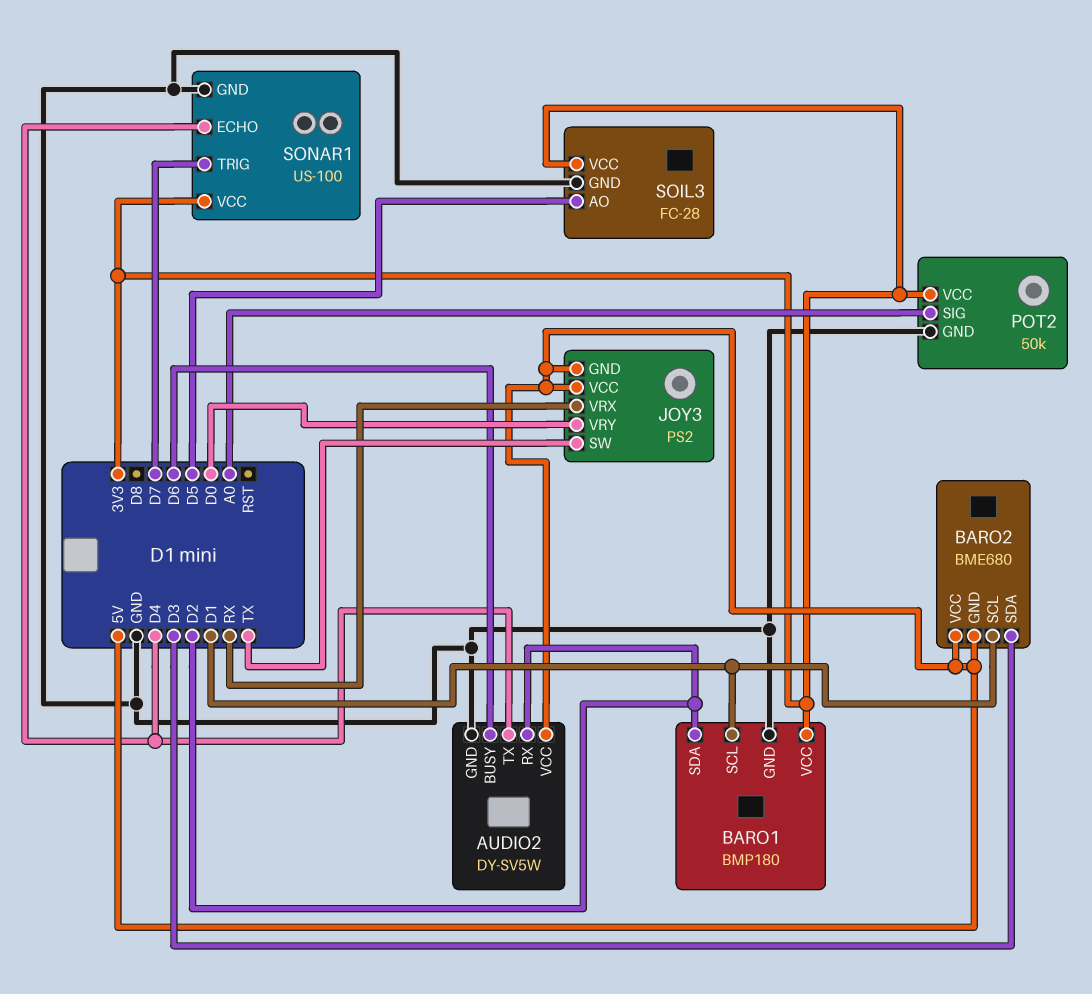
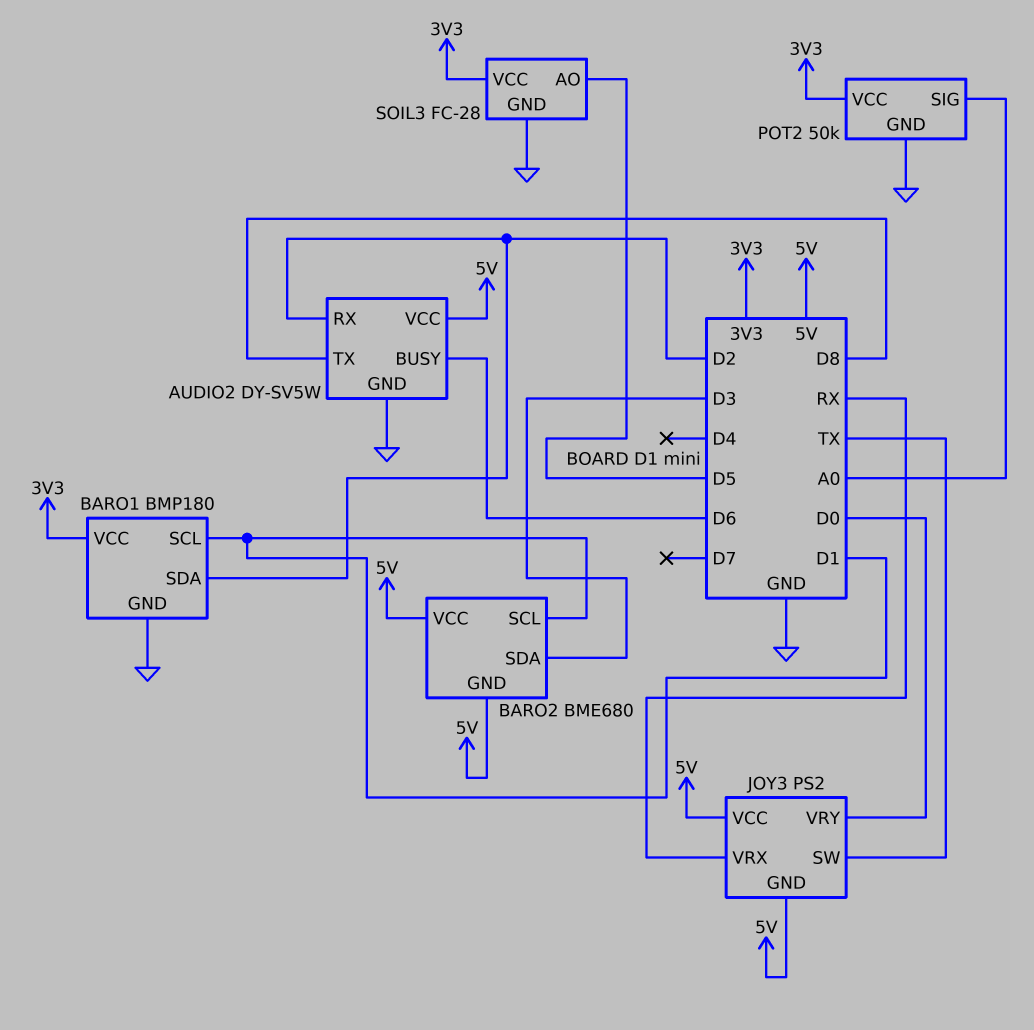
AUDIO2 pin TX: D4 -> D8
SONAR1: US-100 -> none
SONAR1 pin ECHO: D4 -> none
SONAR1 pin GND: GND -> none
SONAR1 pin TRIG: D7 -> none
SONAR1 pin VCC: 3V3 -> none

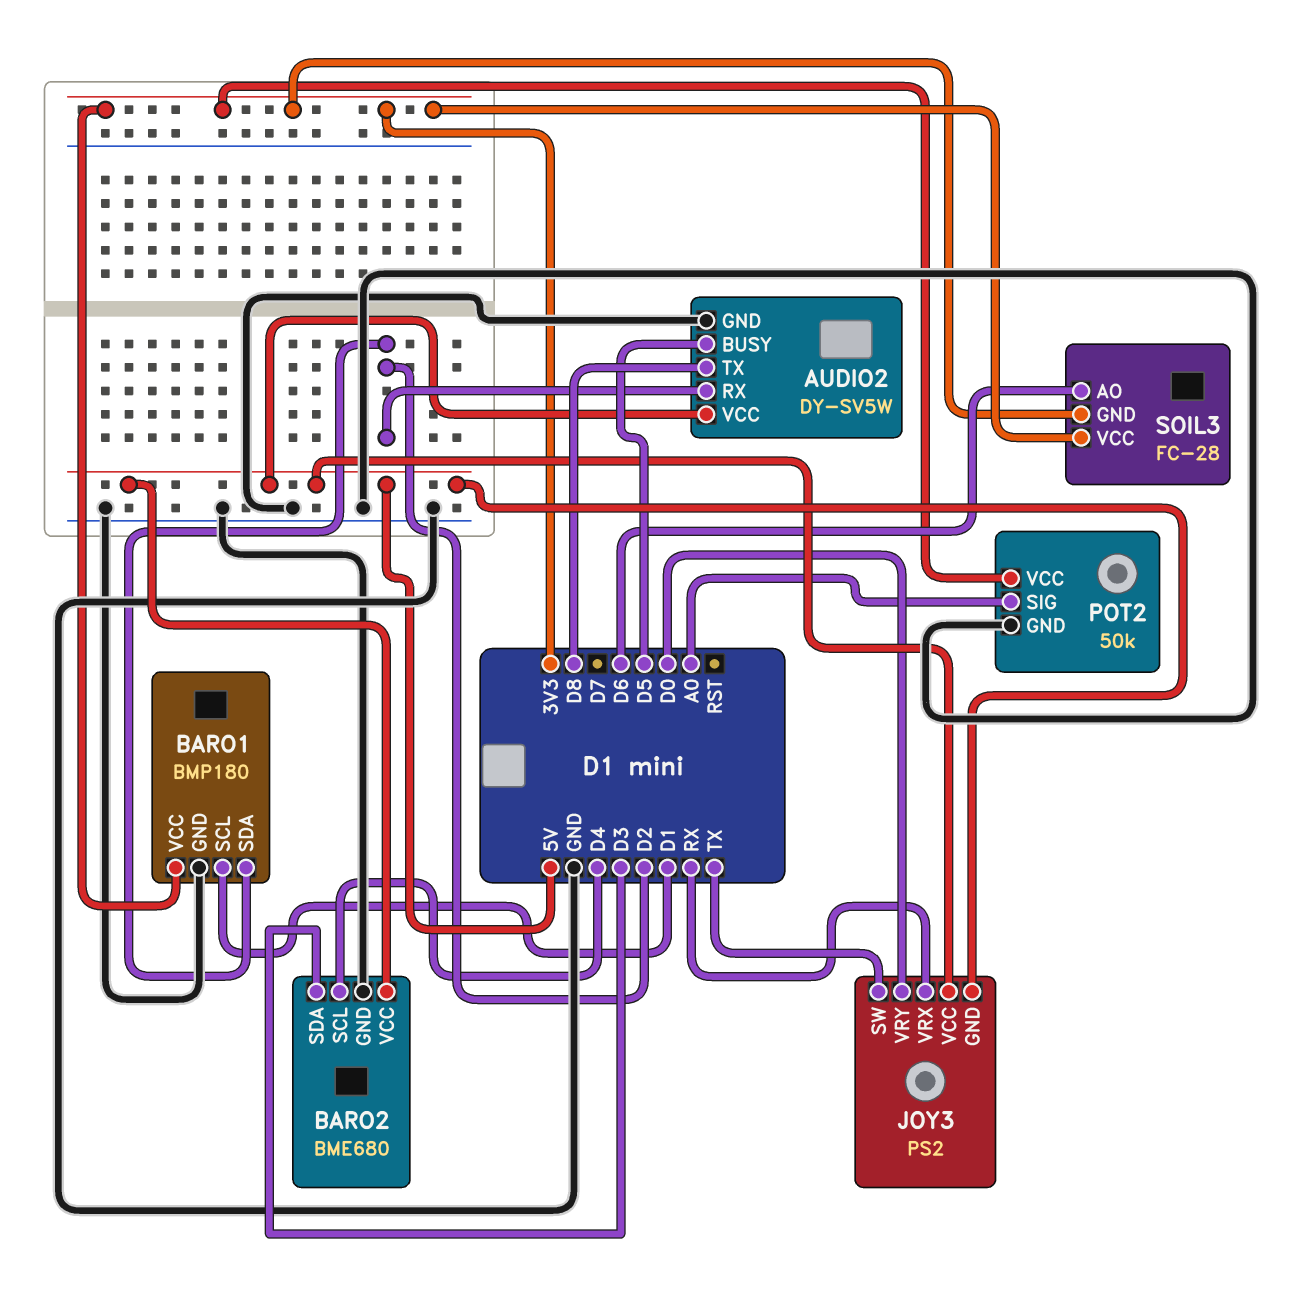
AUDIO2 pin BUSY: D6 -> D5
BARO2 pin GND: 5V -> GND
BARO2 pin SCL: D1 -> D4
SOIL3 pin AO: D5 -> D6
SOIL3 pin GND: GND -> 3V3

